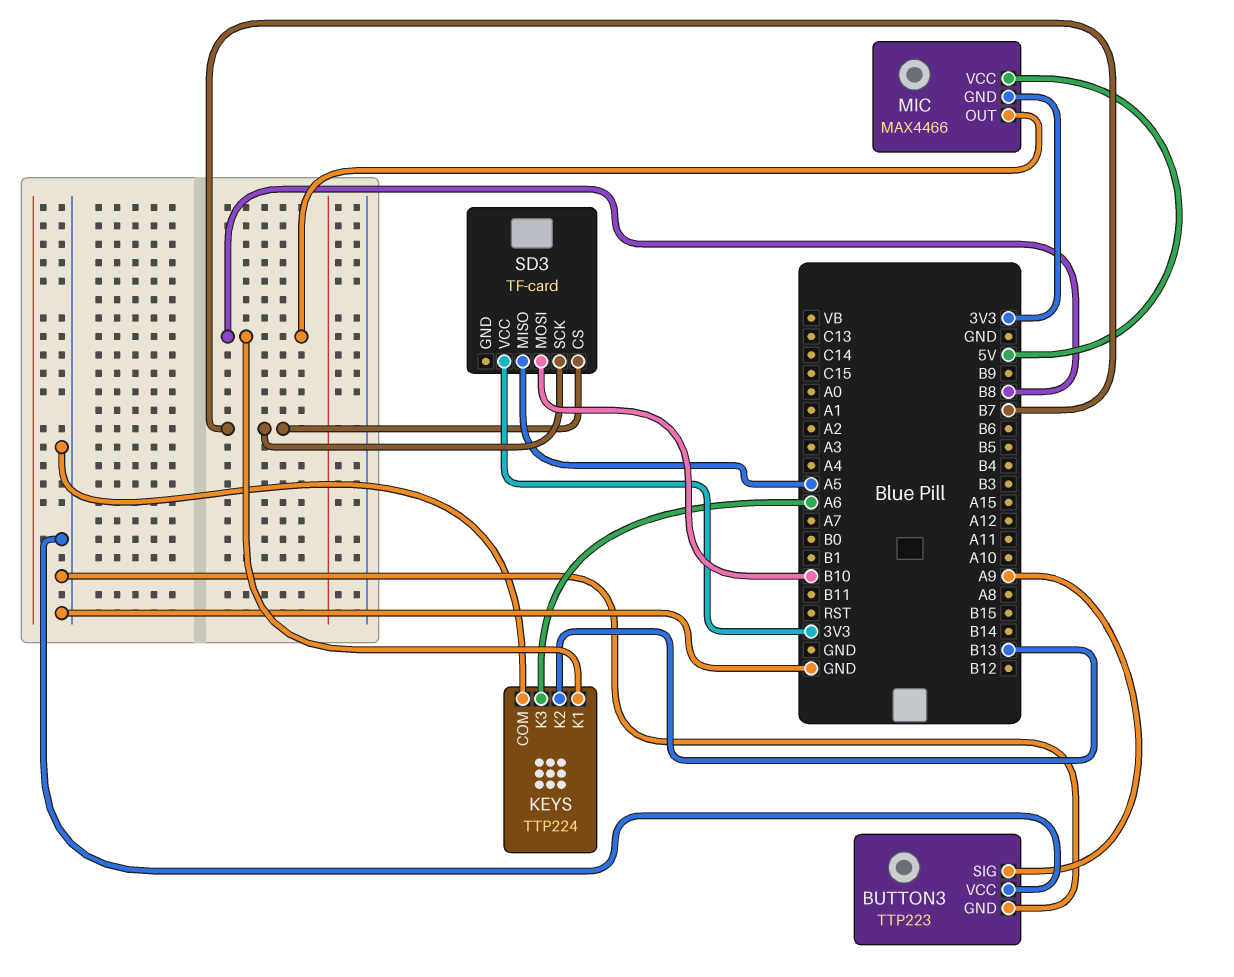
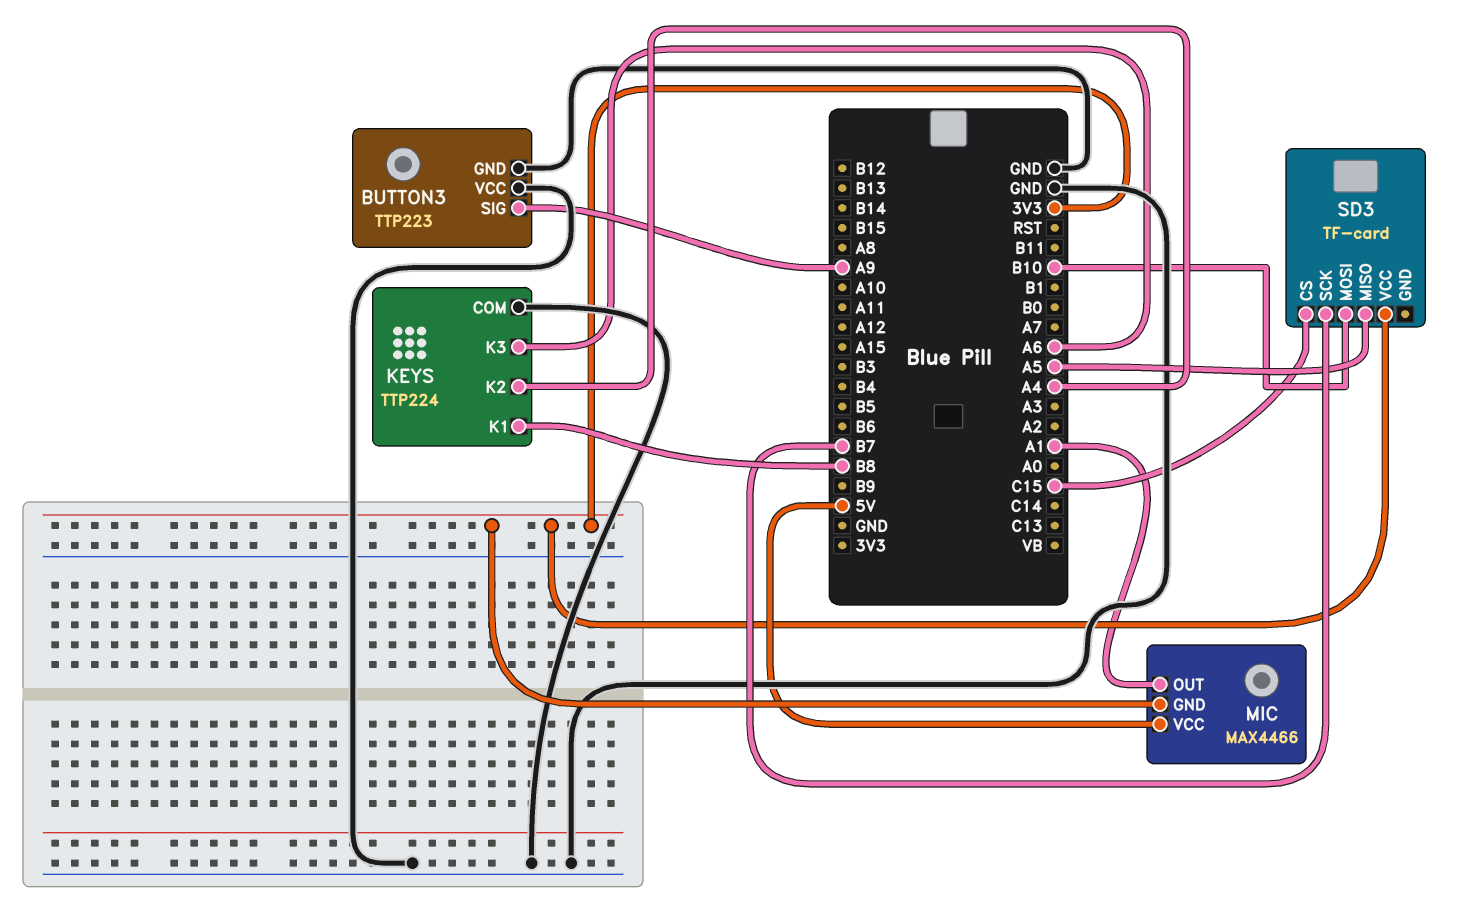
KEYS pin K2: B13 -> A4
MIC pin OUT: B8 -> A1
SD3 pin CS: B7 -> C15

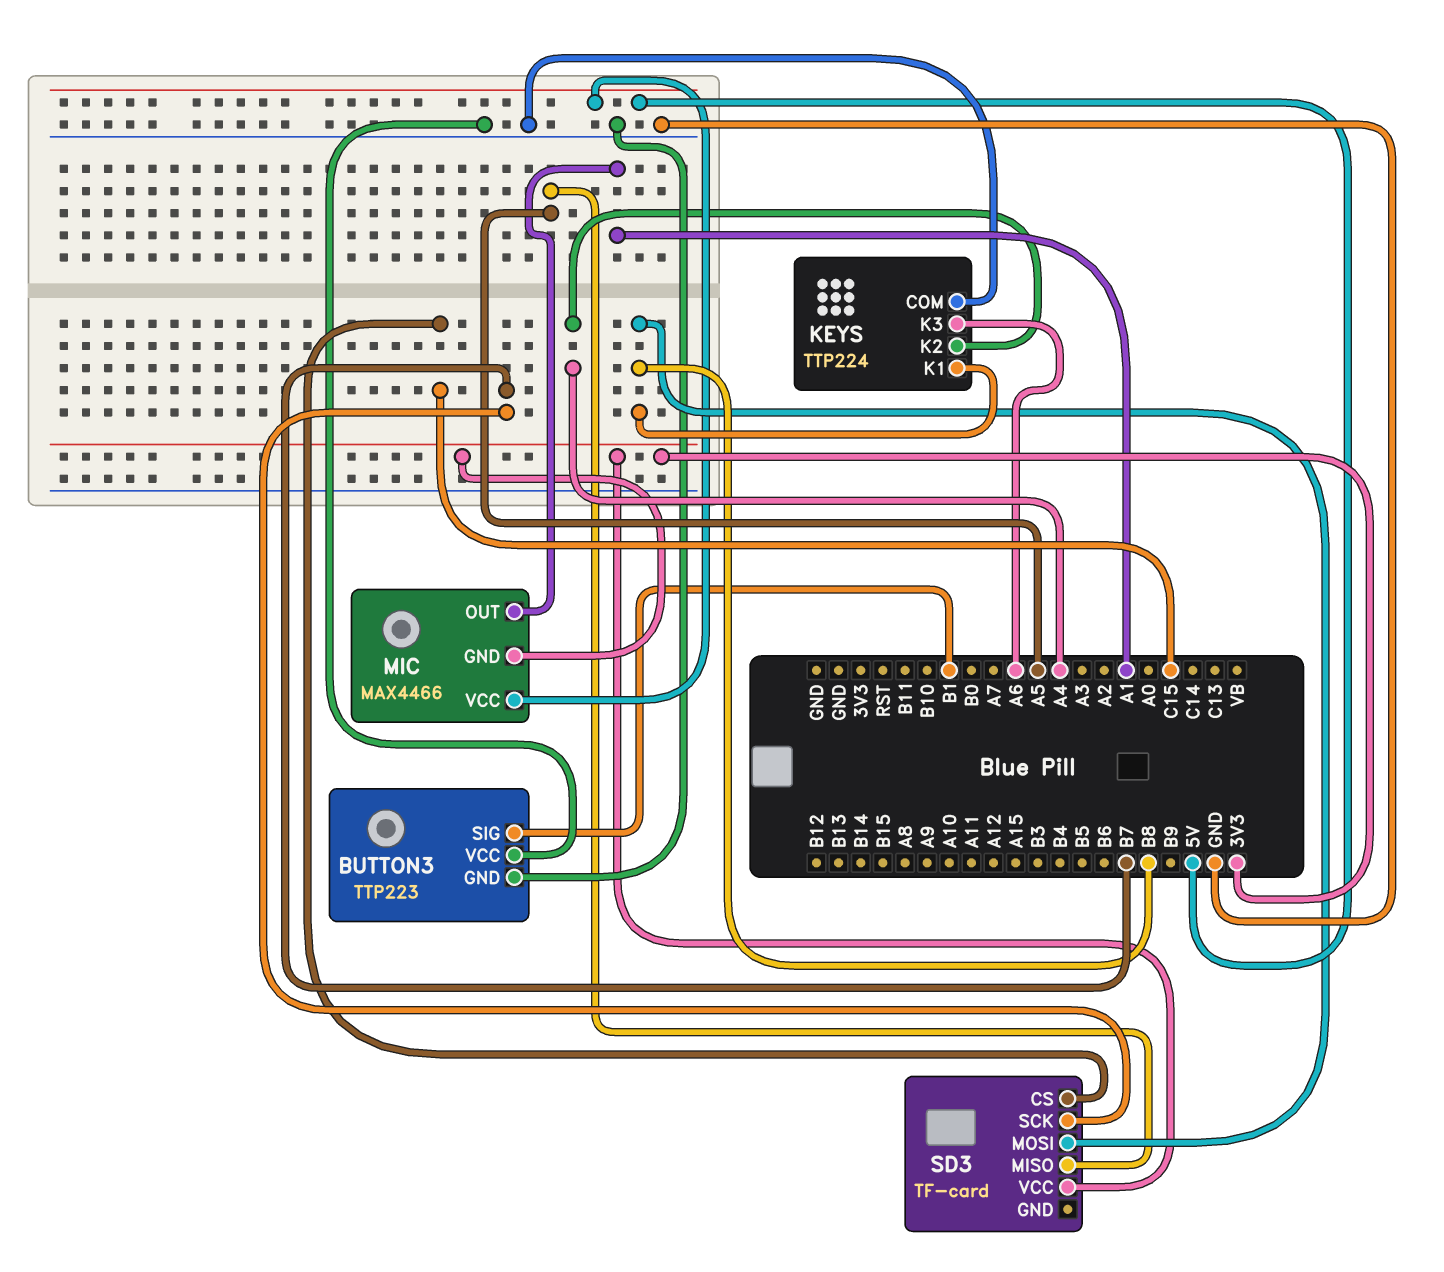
BUTTON3 pin SIG: A9 -> B1
SD3 pin MOSI: B10 -> B8

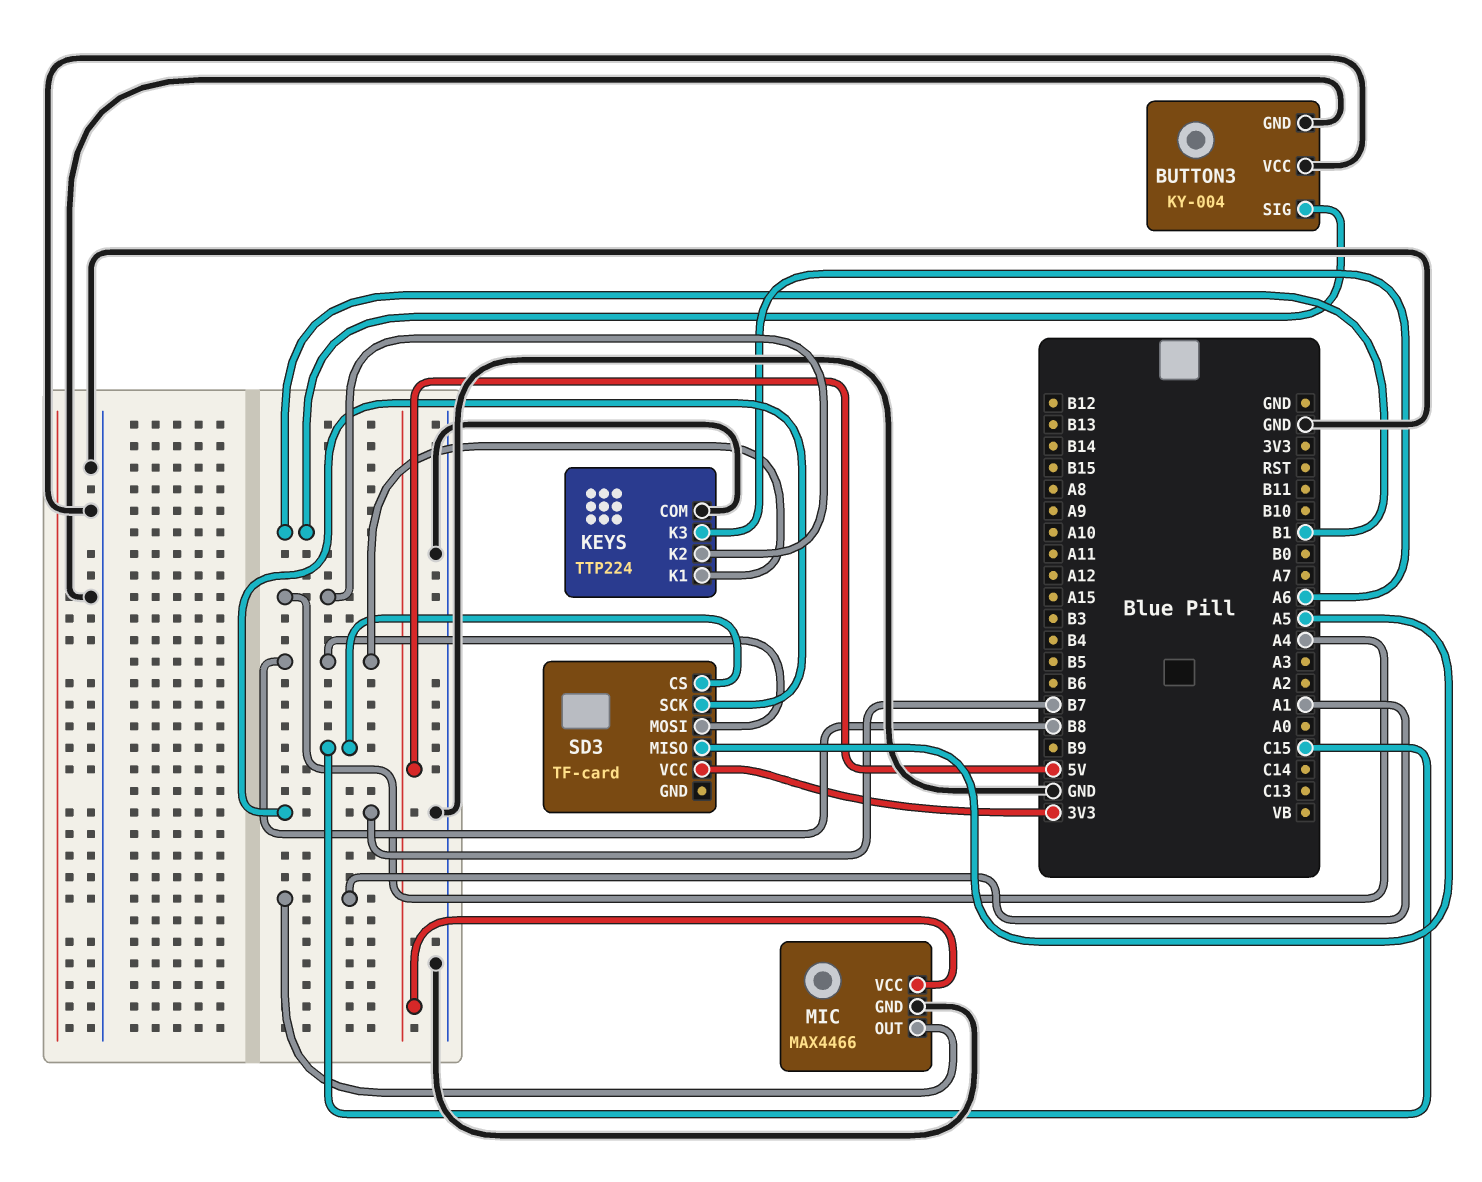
BUTTON3: TTP223 -> KY-004
MIC pin GND: 3V3 -> GND

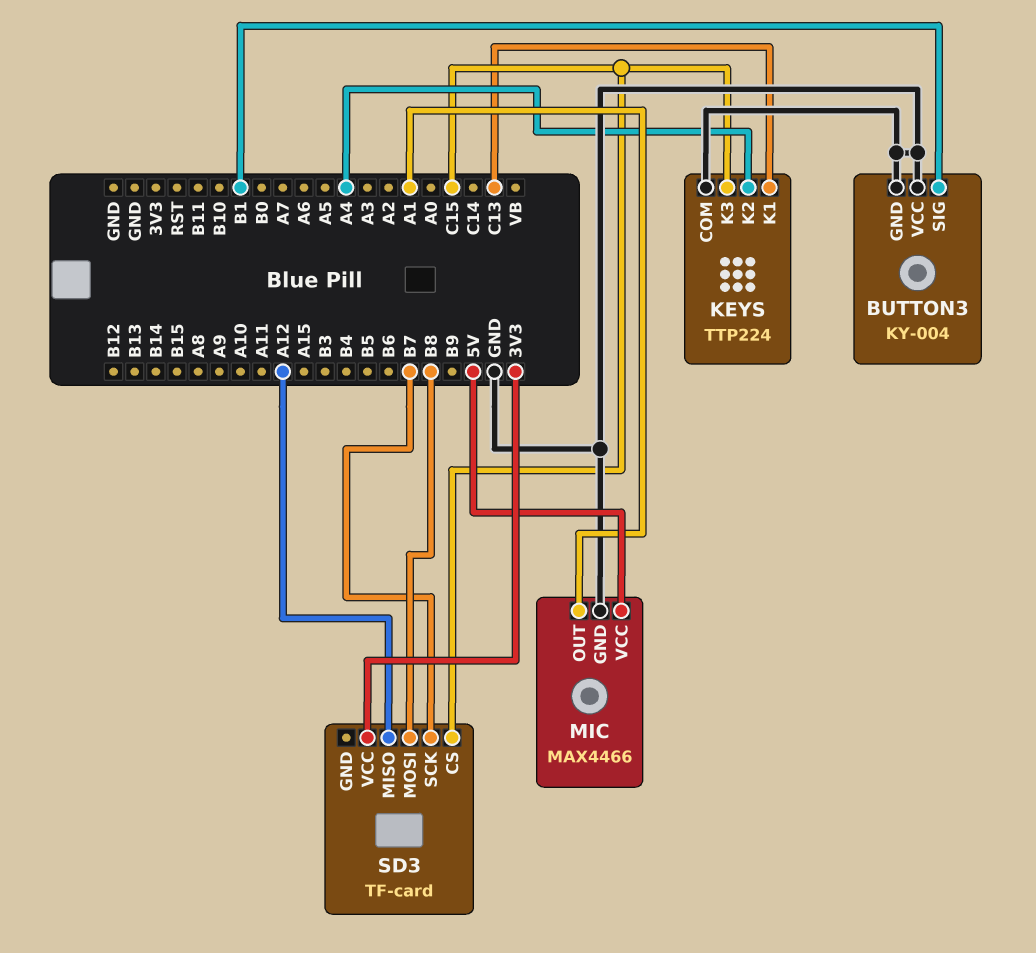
KEYS pin K1: B8 -> C13
KEYS pin K3: A6 -> C15
SD3 pin MISO: A5 -> A12

